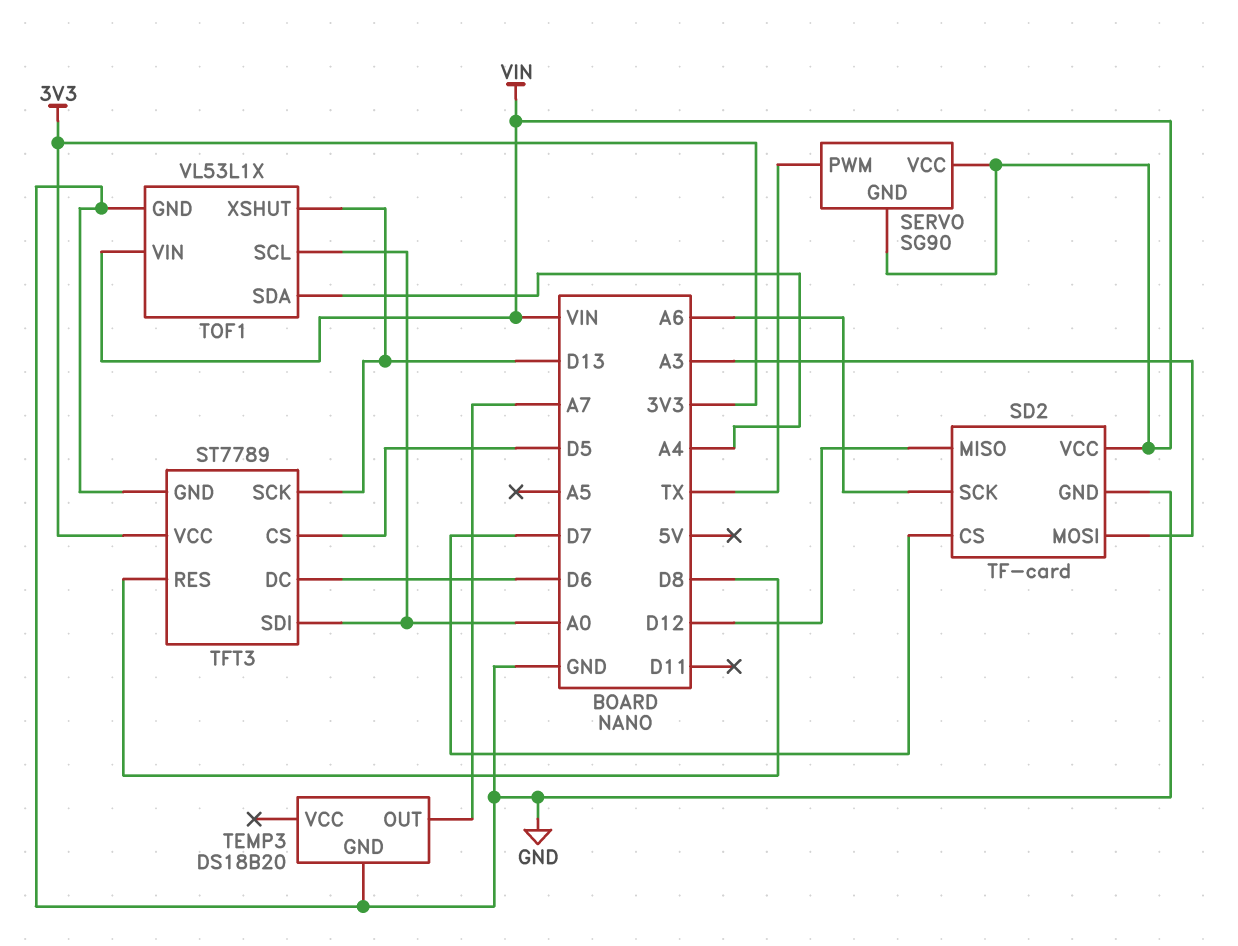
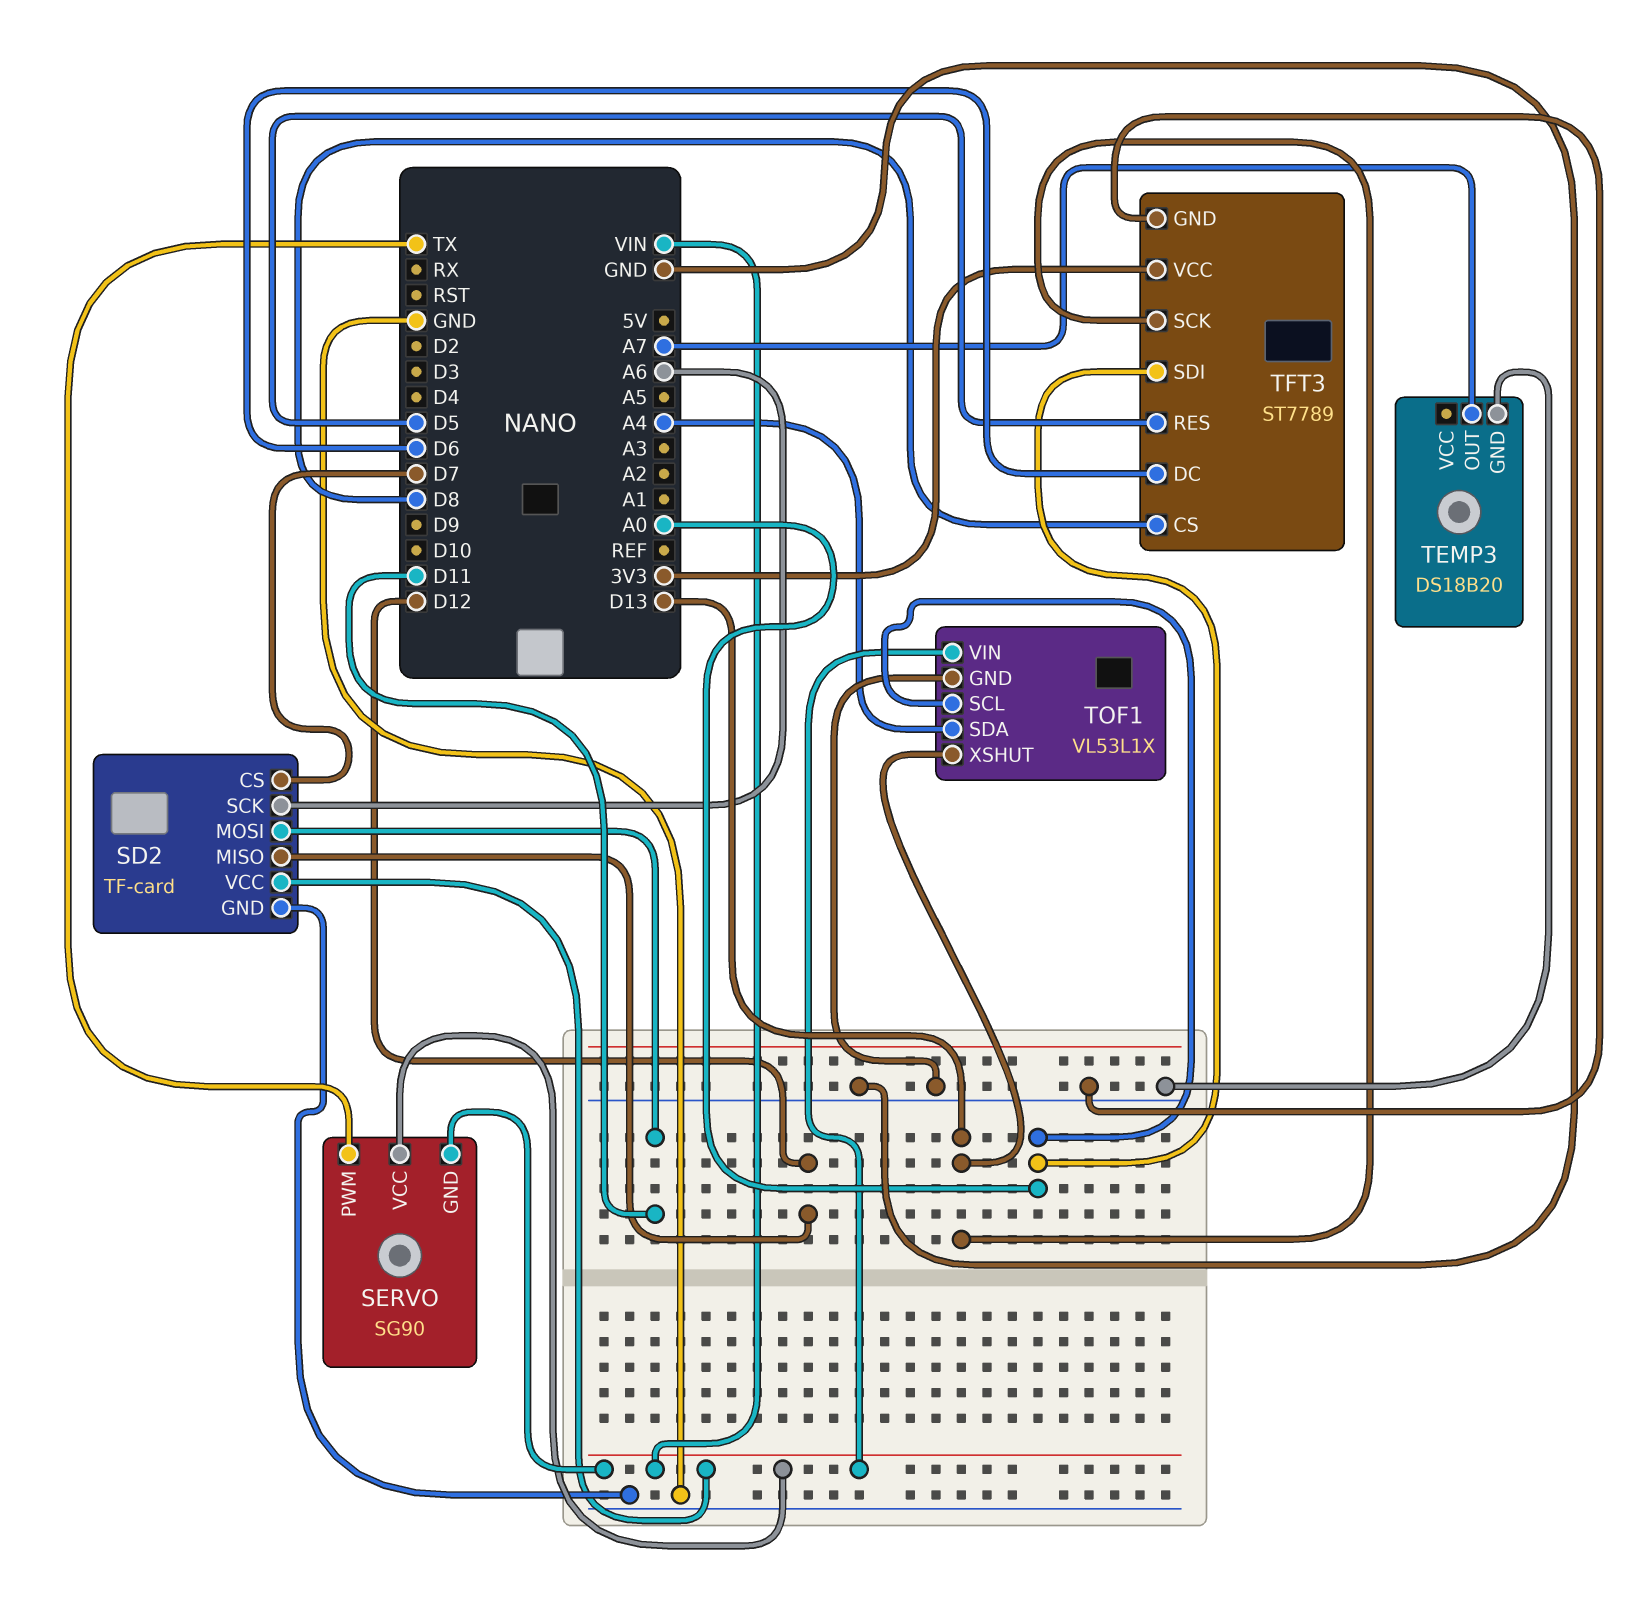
SD2 pin MOSI: A3 -> D11
TFT3 pin CS: D5 -> D8
TFT3 pin RES: D8 -> D5

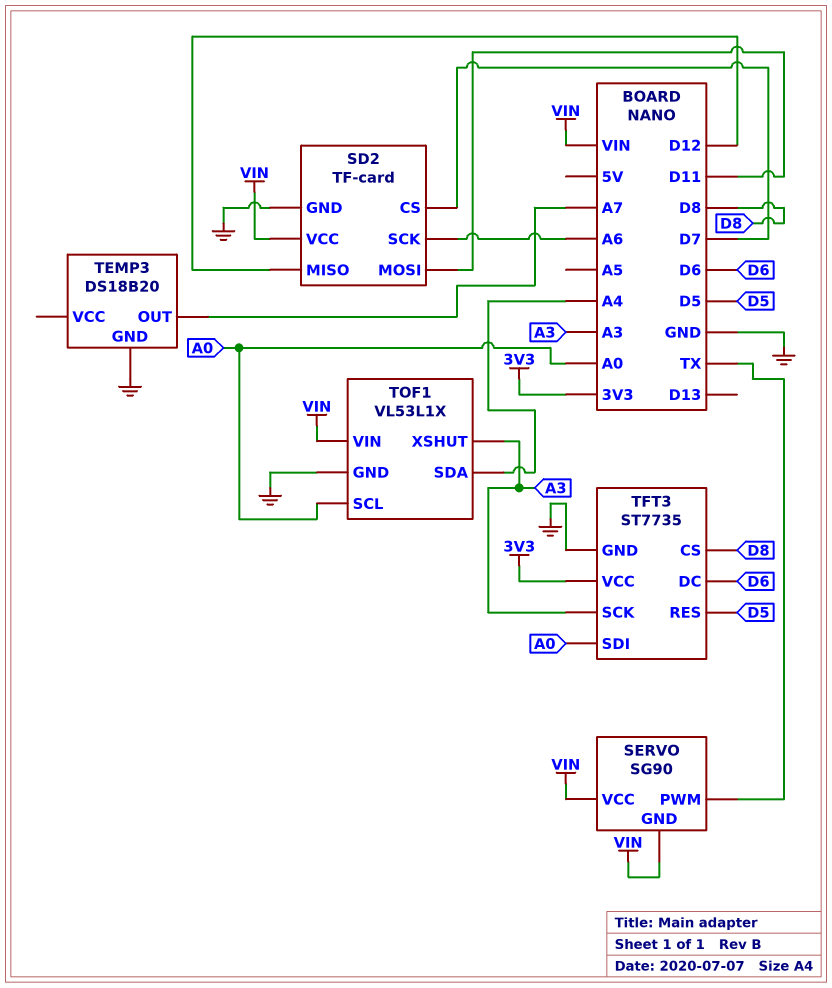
TFT3: ST7789 -> ST7735
TFT3 pin SCK: D13 -> A3
TOF1 pin XSHUT: D13 -> A3

